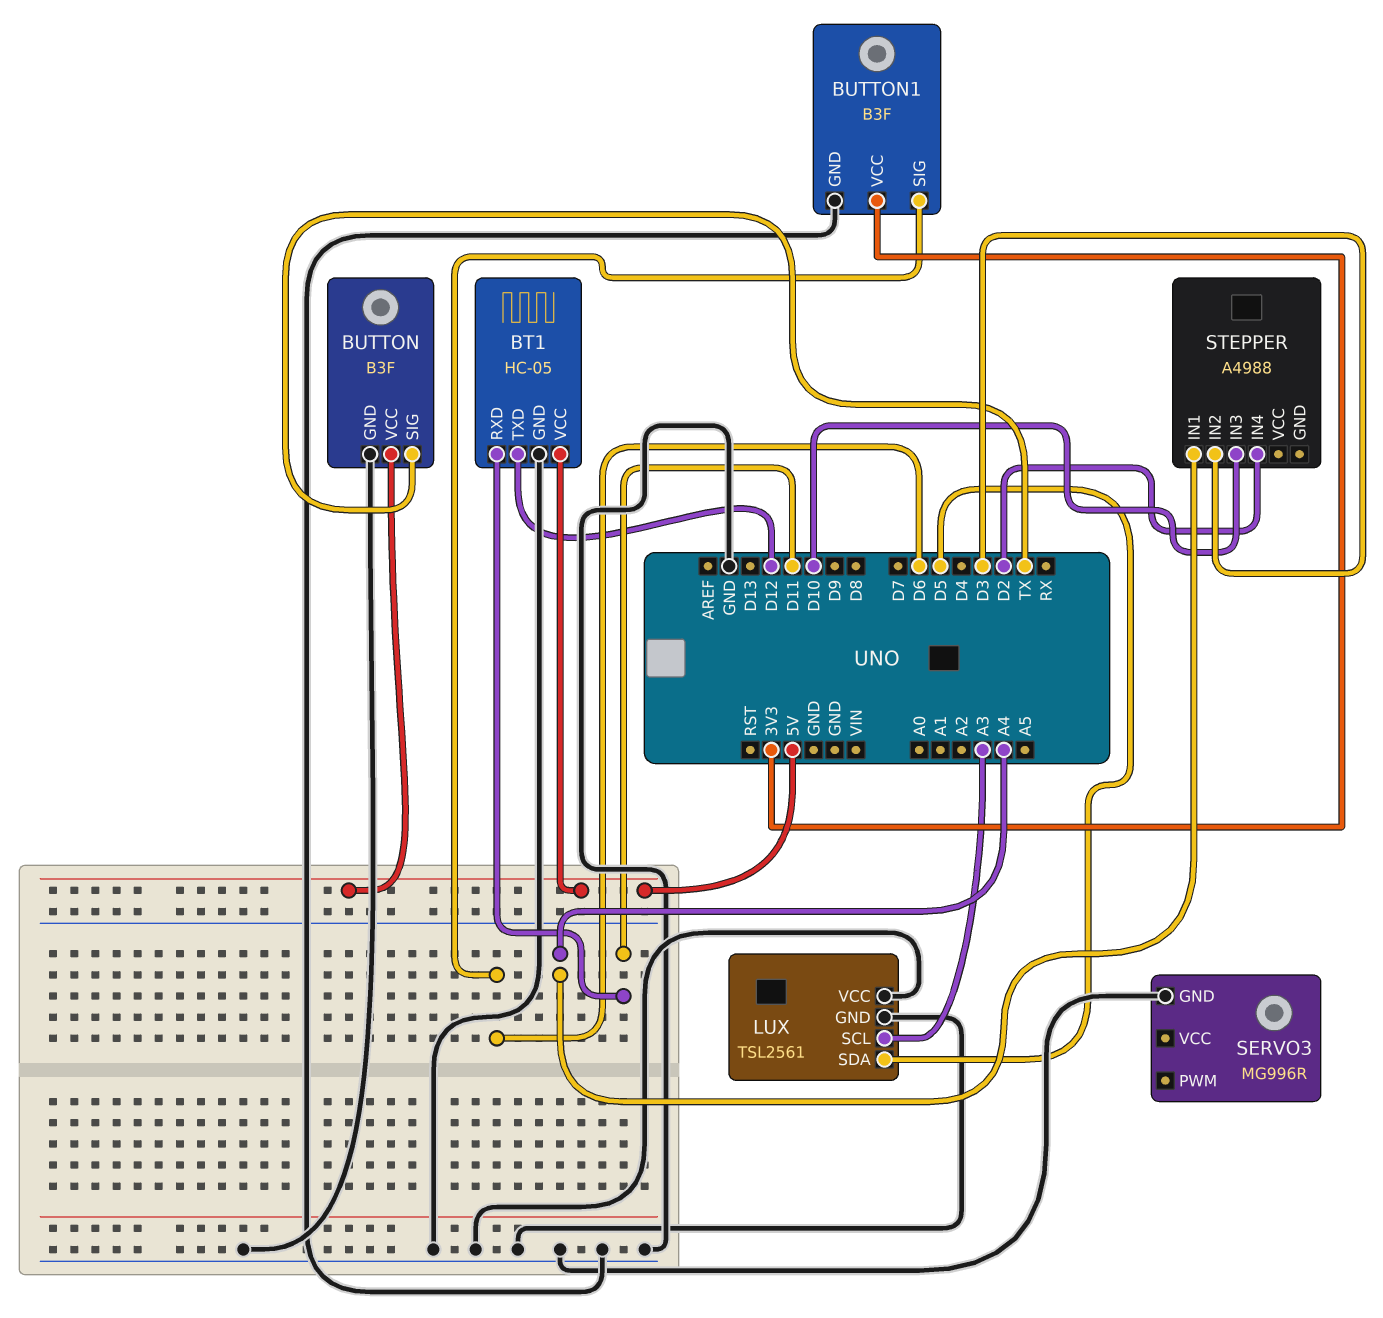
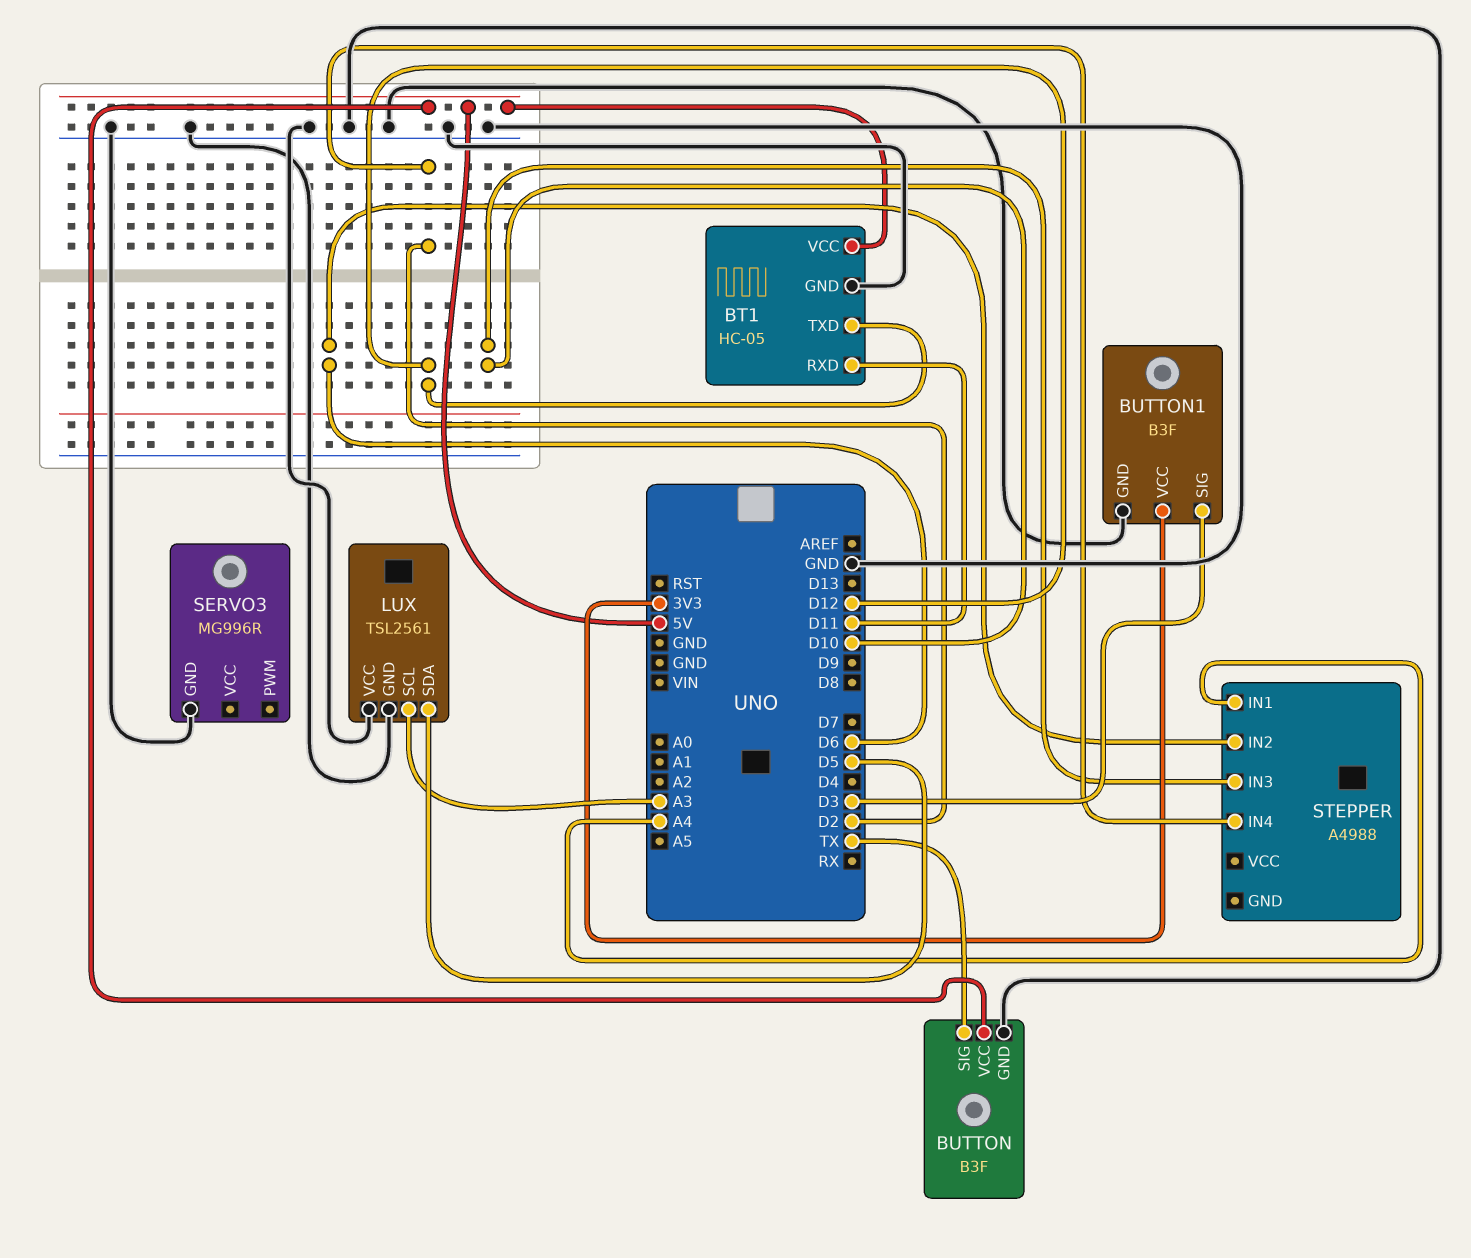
BUTTON1 pin SIG: D6 -> D3
STEPPER pin IN2: D3 -> D6

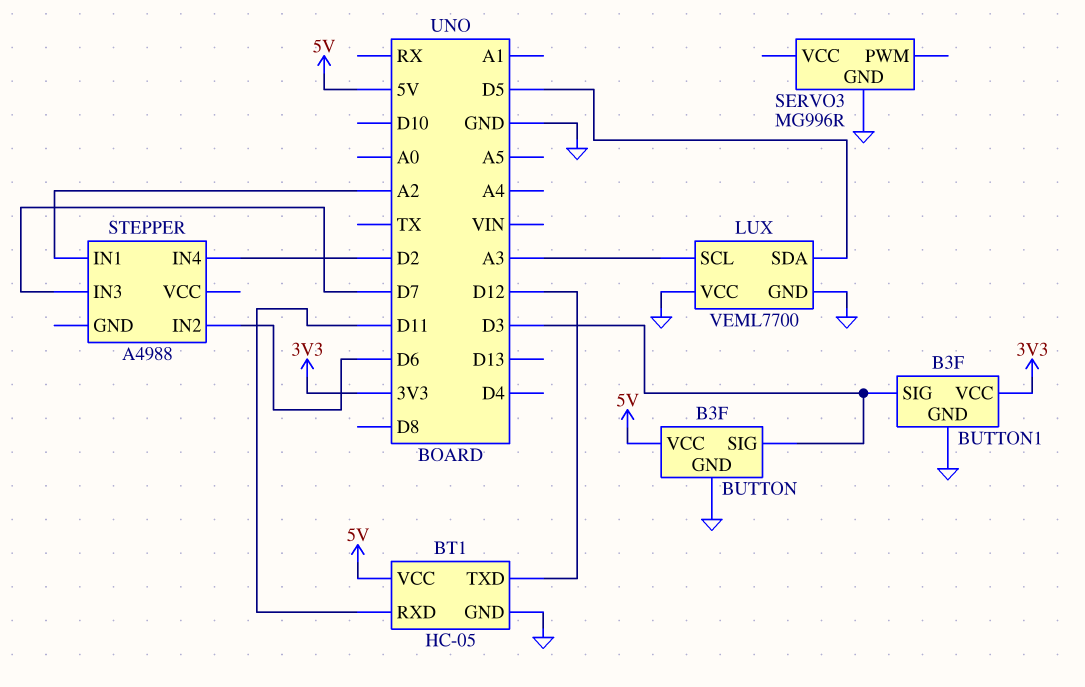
BUTTON pin SIG: TX -> D3
LUX: TSL2561 -> VEML7700
STEPPER pin IN1: A4 -> A2
STEPPER pin IN3: D10 -> D7

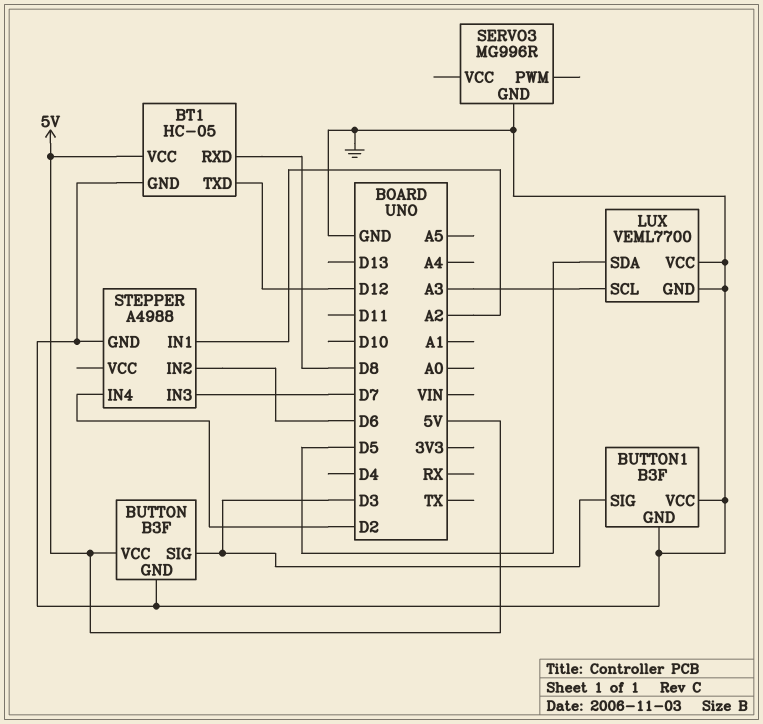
BT1 pin RXD: D11 -> D8
BUTTON1 pin VCC: 3V3 -> GND
STEPPER pin GND: none -> GND

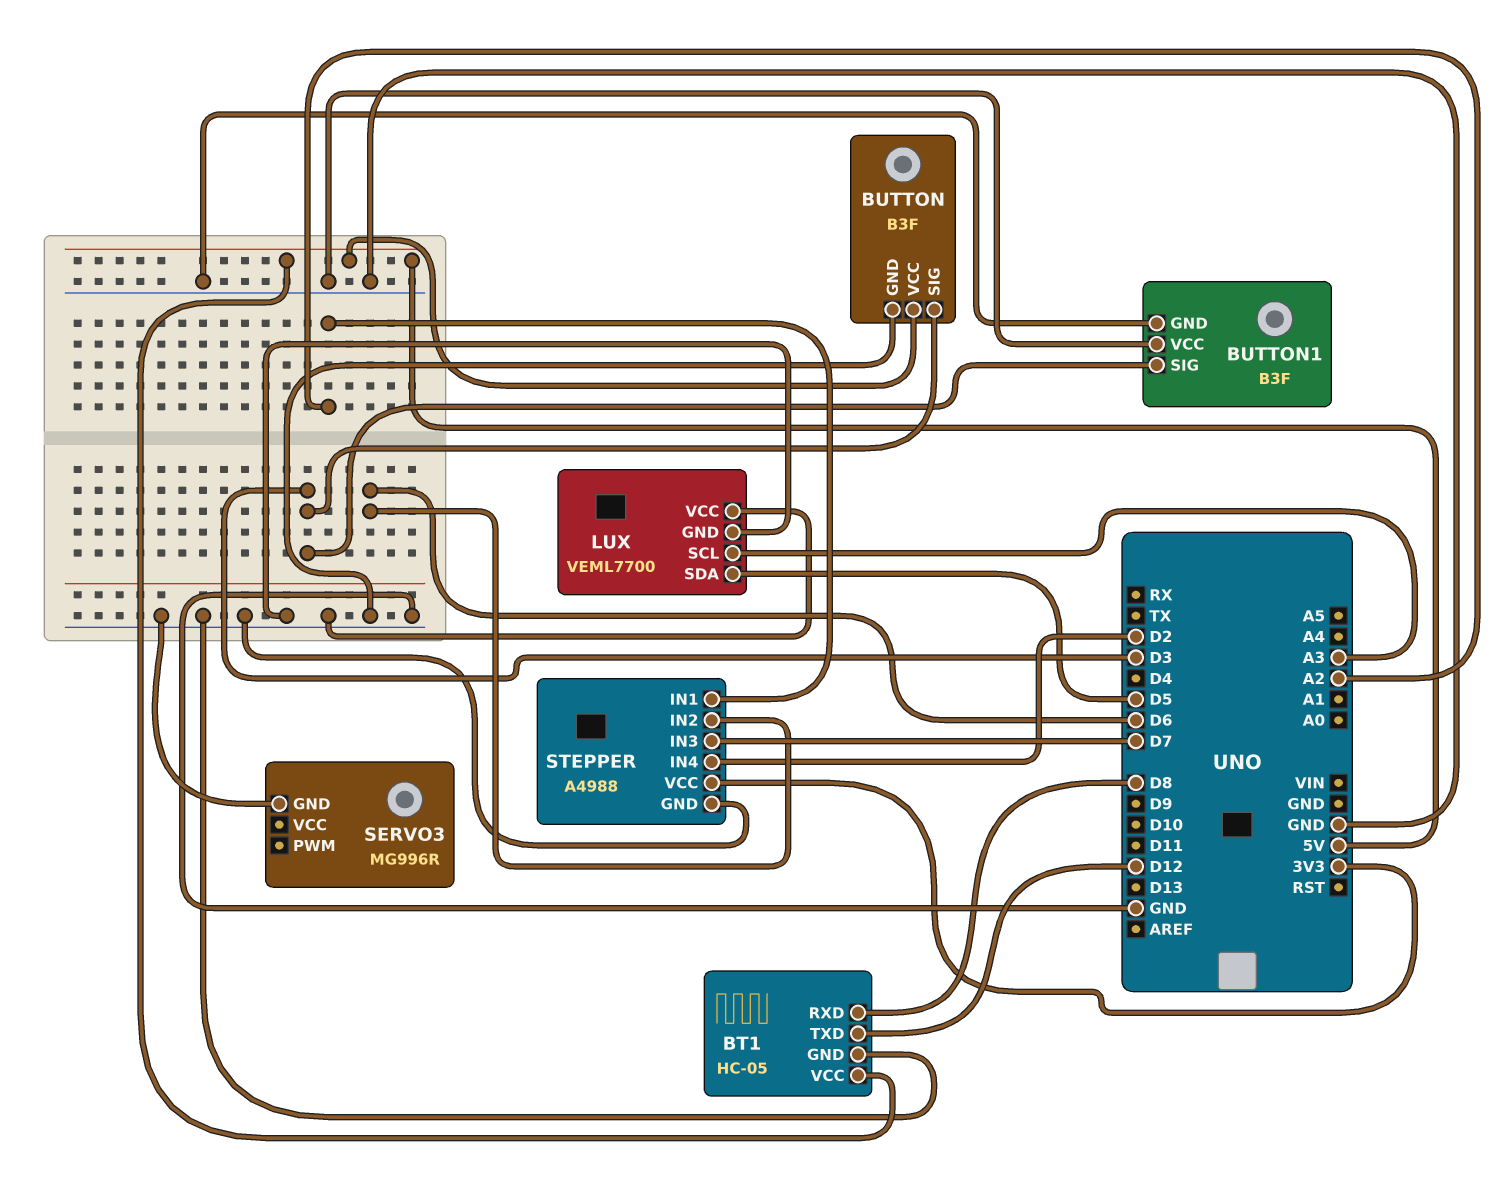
STEPPER pin VCC: none -> 3V3

